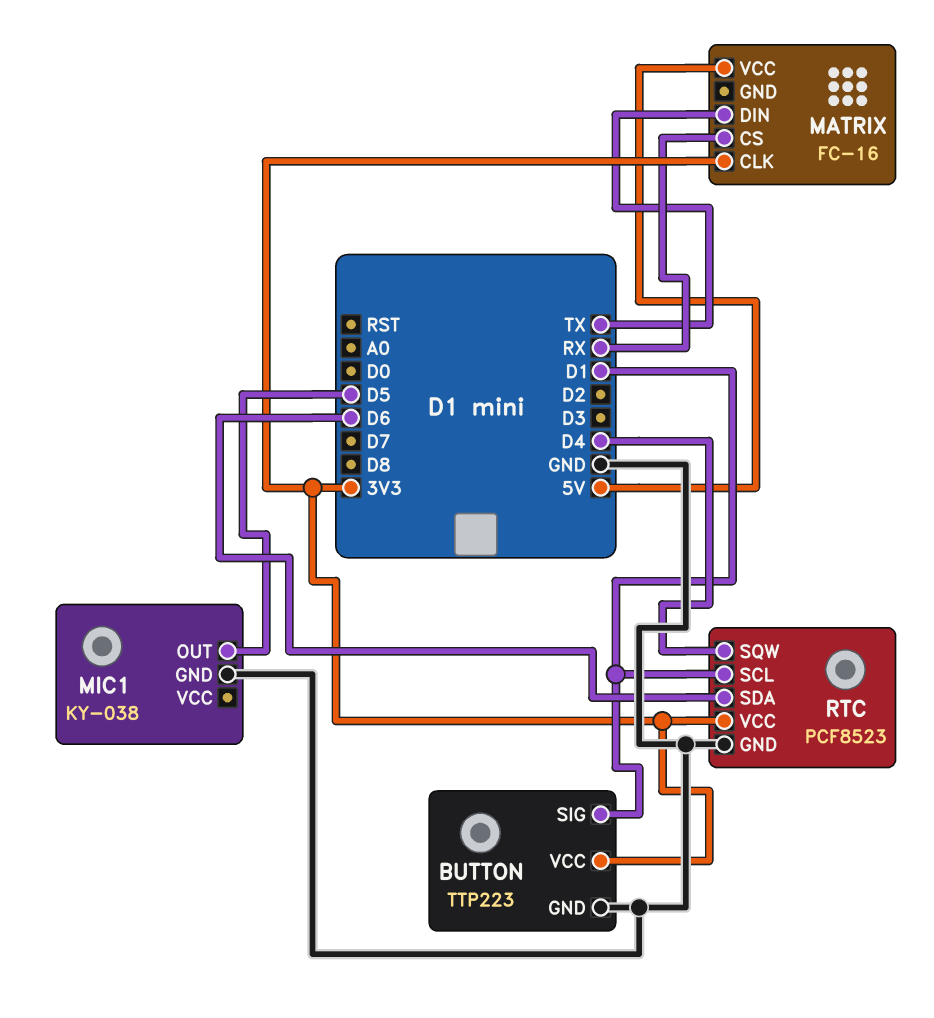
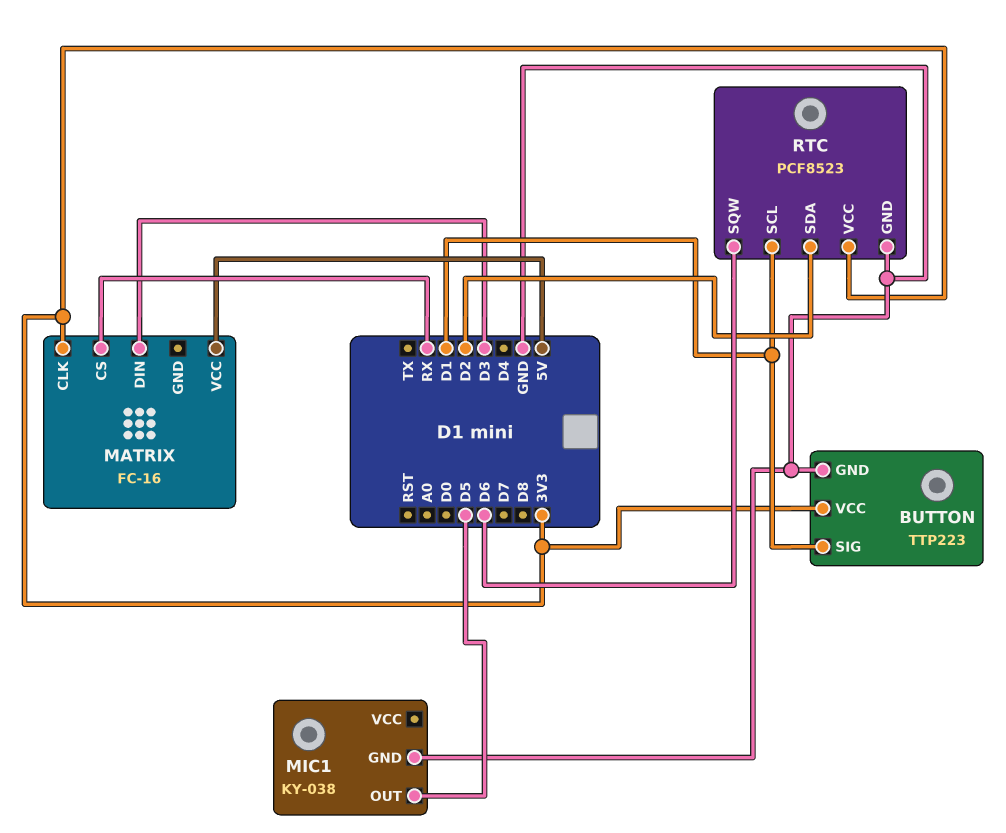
MATRIX pin DIN: TX -> D3
RTC pin SDA: D6 -> D2
RTC pin SQW: D4 -> D6

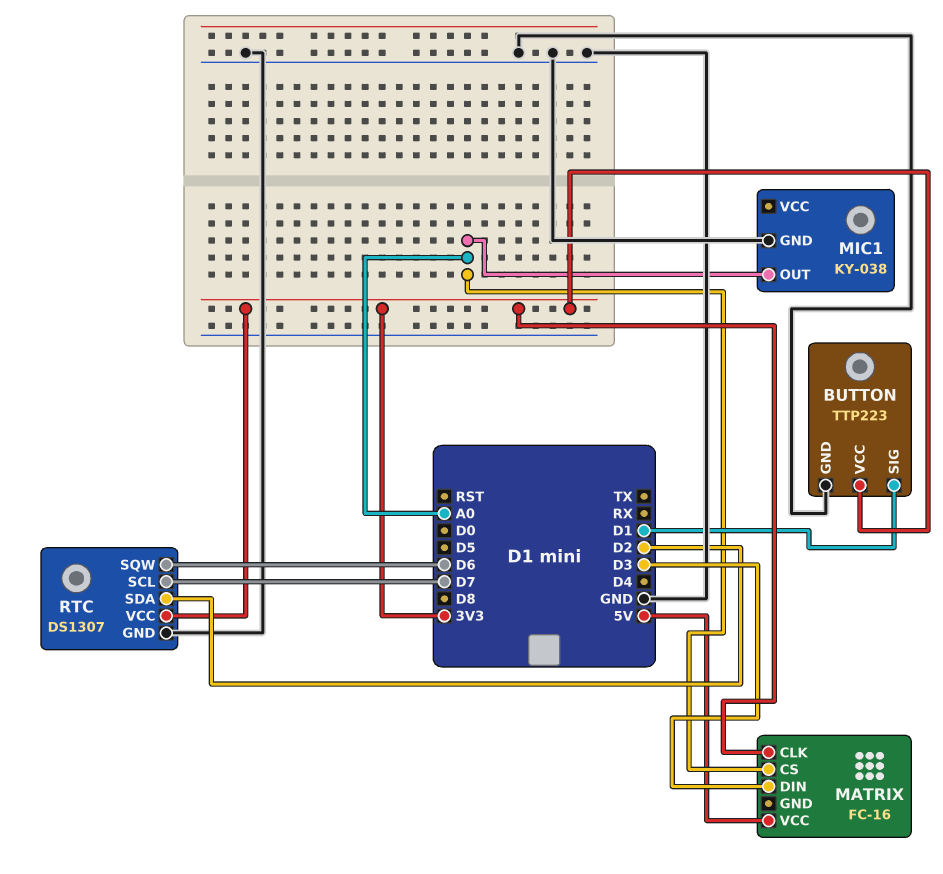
MATRIX pin CS: RX -> A0
MIC1 pin OUT: D5 -> A0
RTC: PCF8523 -> DS1307
RTC pin SCL: D1 -> D7

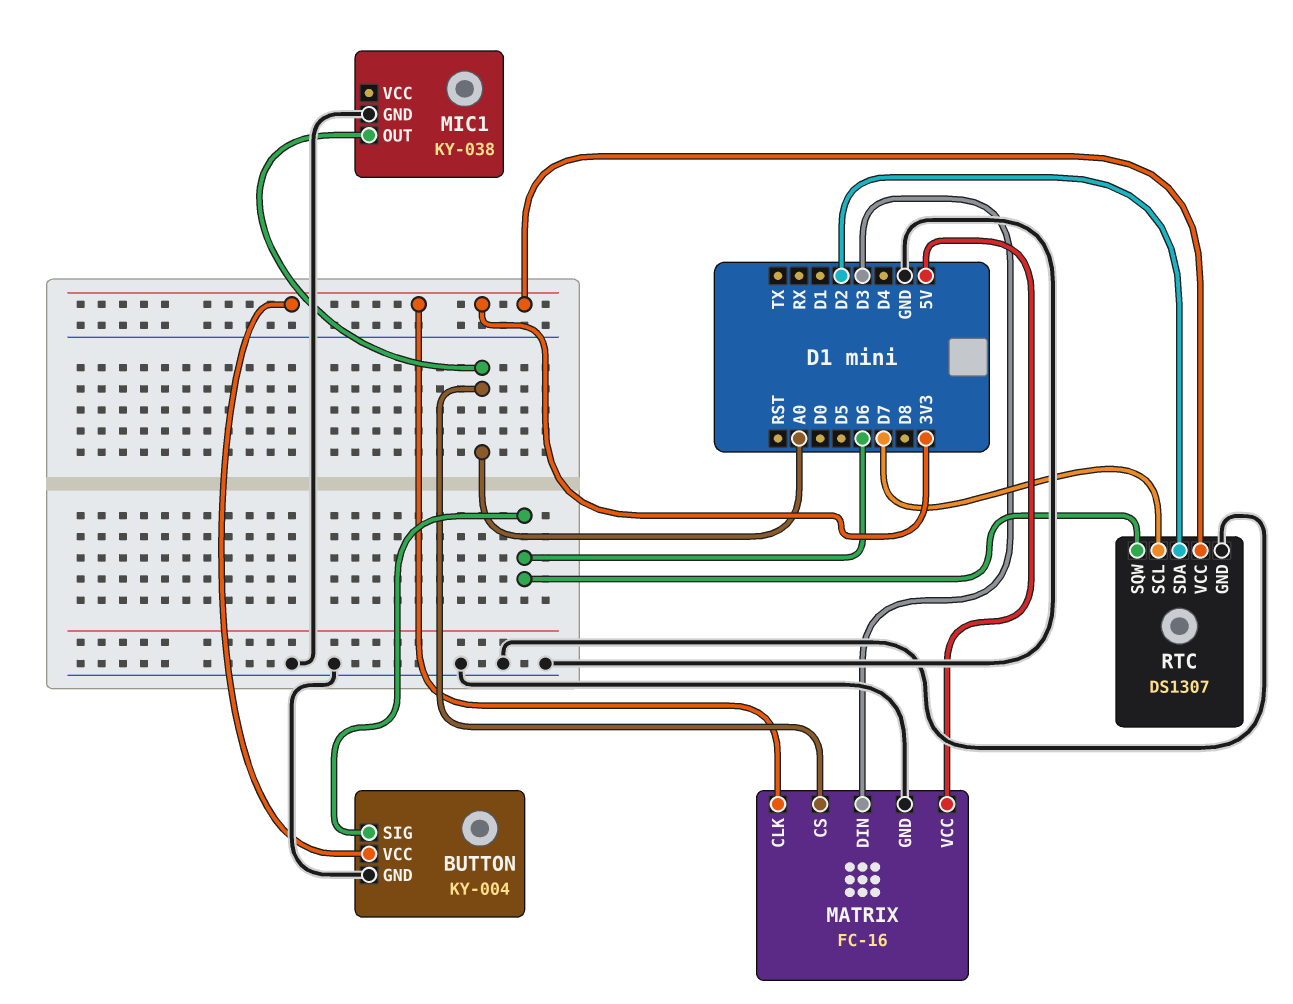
BUTTON: TTP223 -> KY-004
BUTTON pin SIG: D1 -> D6
MATRIX pin GND: none -> GND

